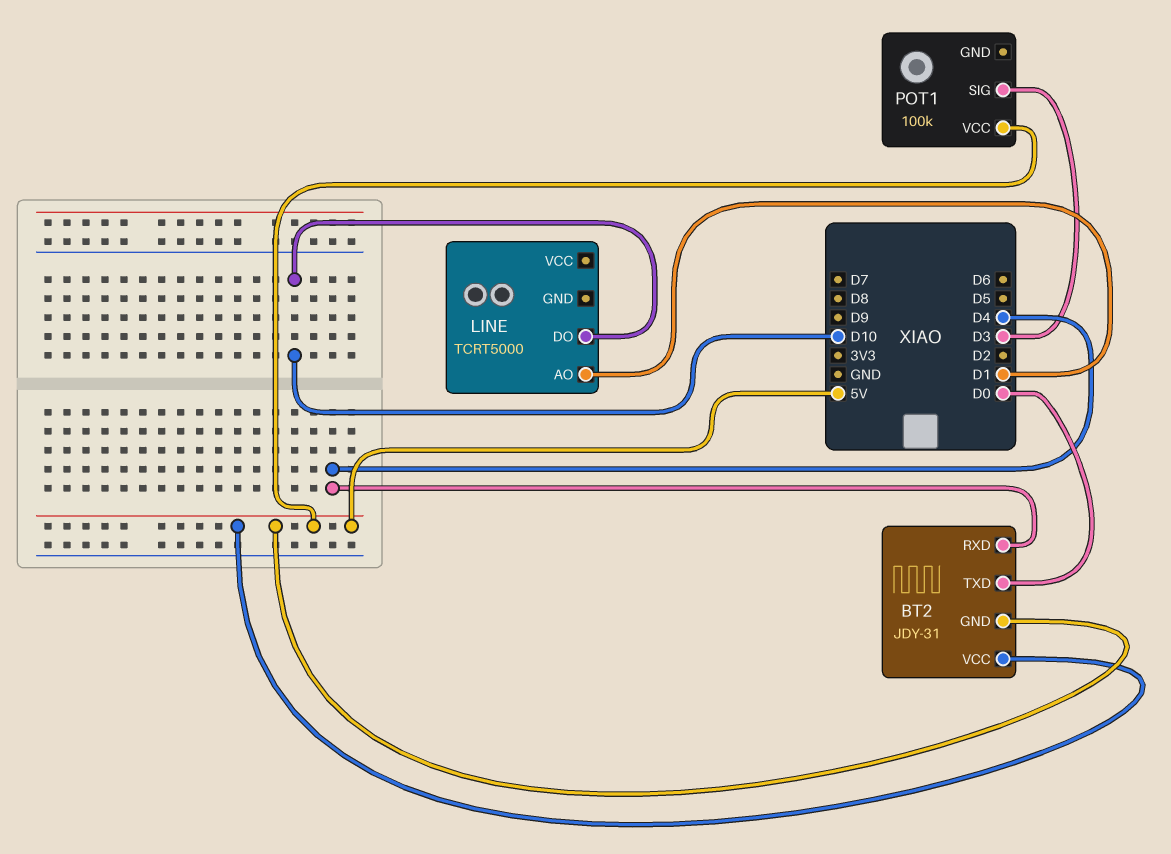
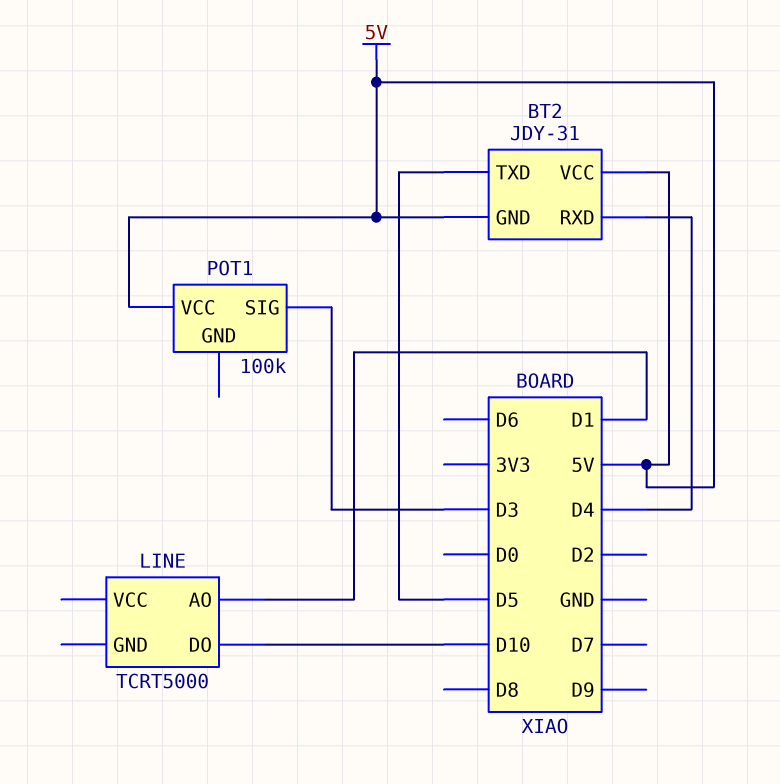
BT2 pin TXD: D0 -> D5

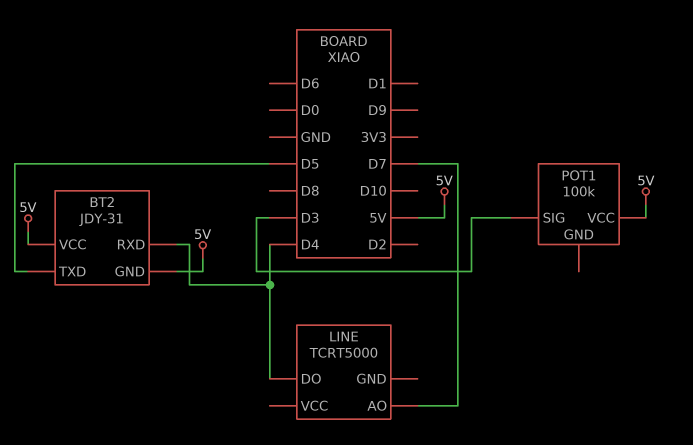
LINE pin AO: D1 -> D7
LINE pin DO: D10 -> D4

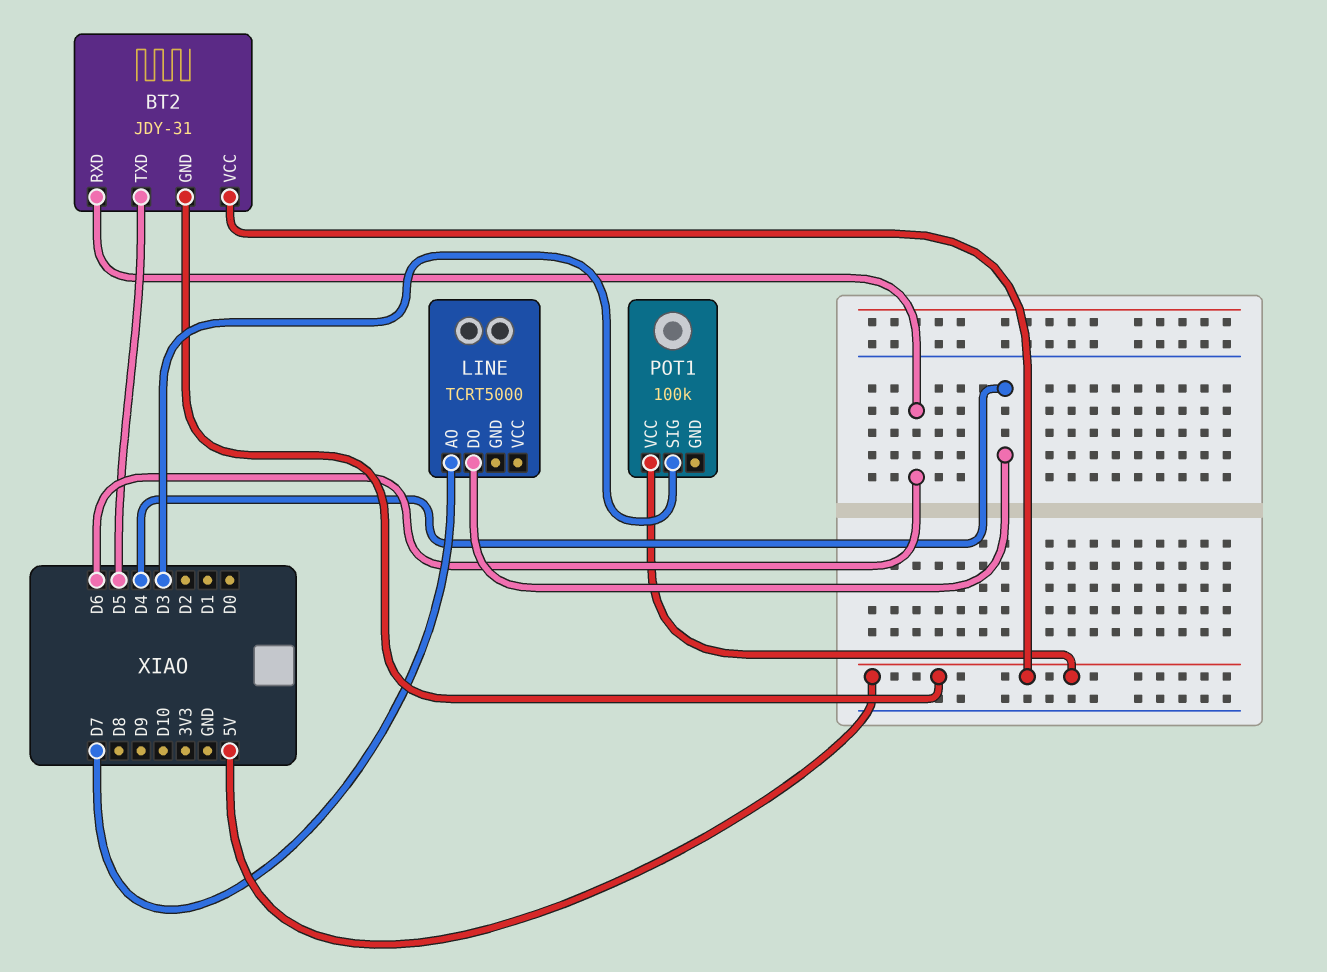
BT2 pin RXD: D4 -> D6

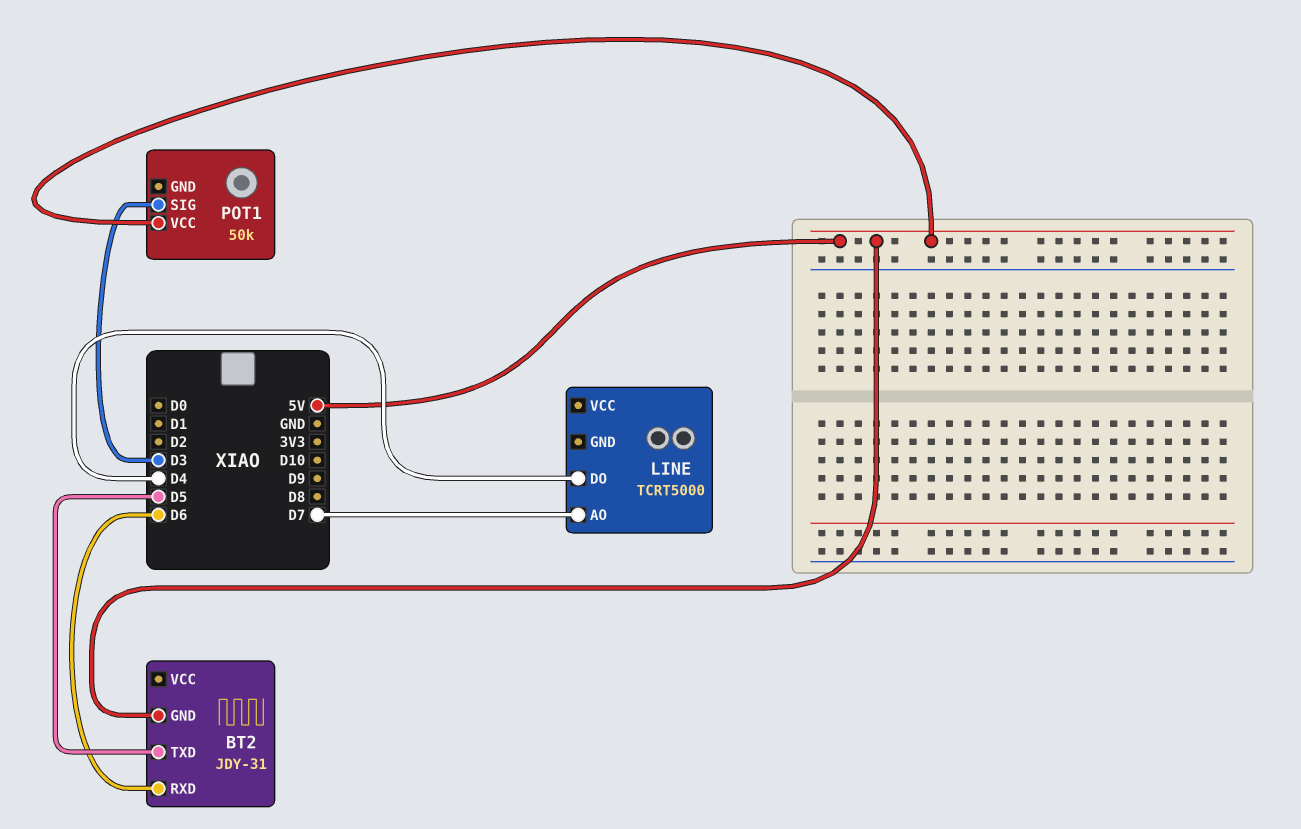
BT2 pin VCC: 5V -> none
POT1: 100k -> 50k

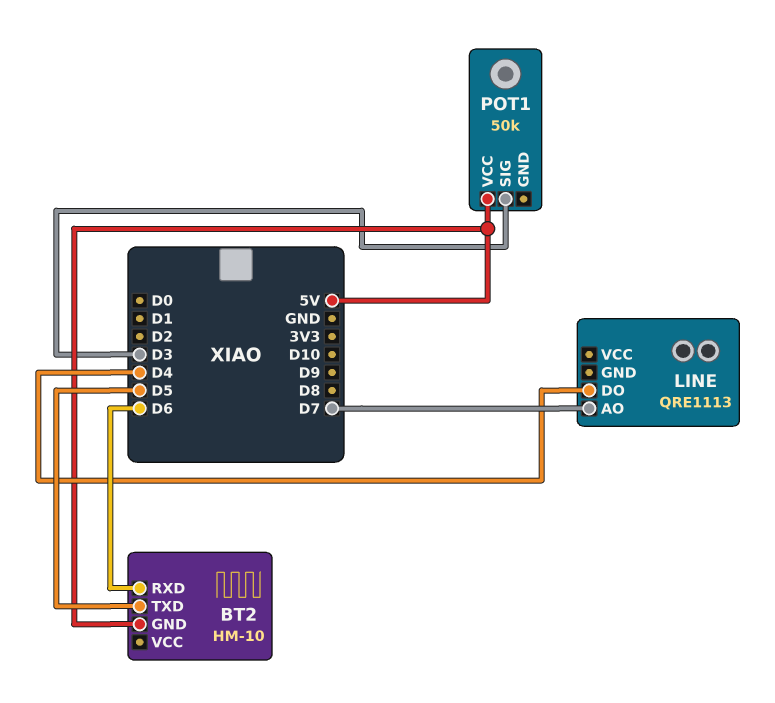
BT2: JDY-31 -> HM-10
LINE: TCRT5000 -> QRE1113

